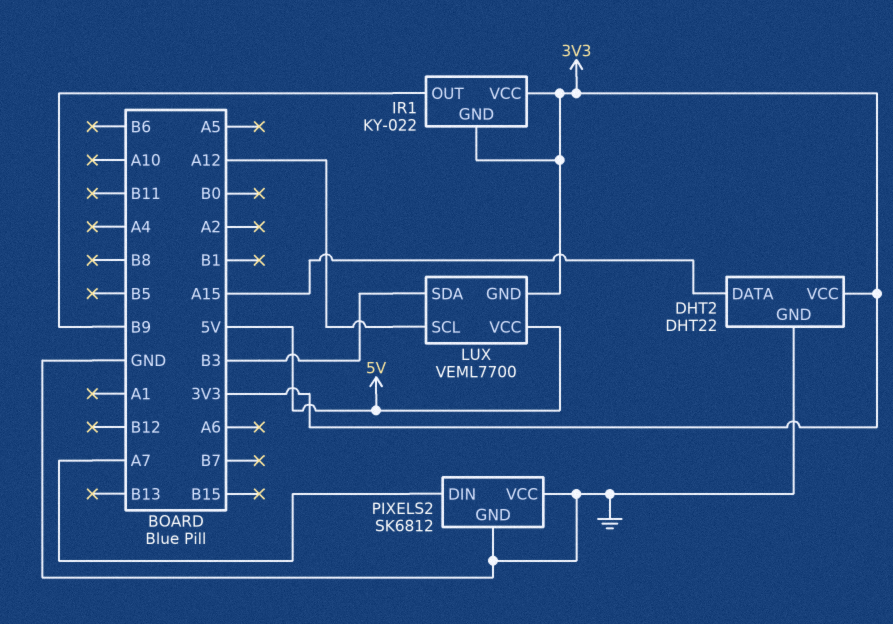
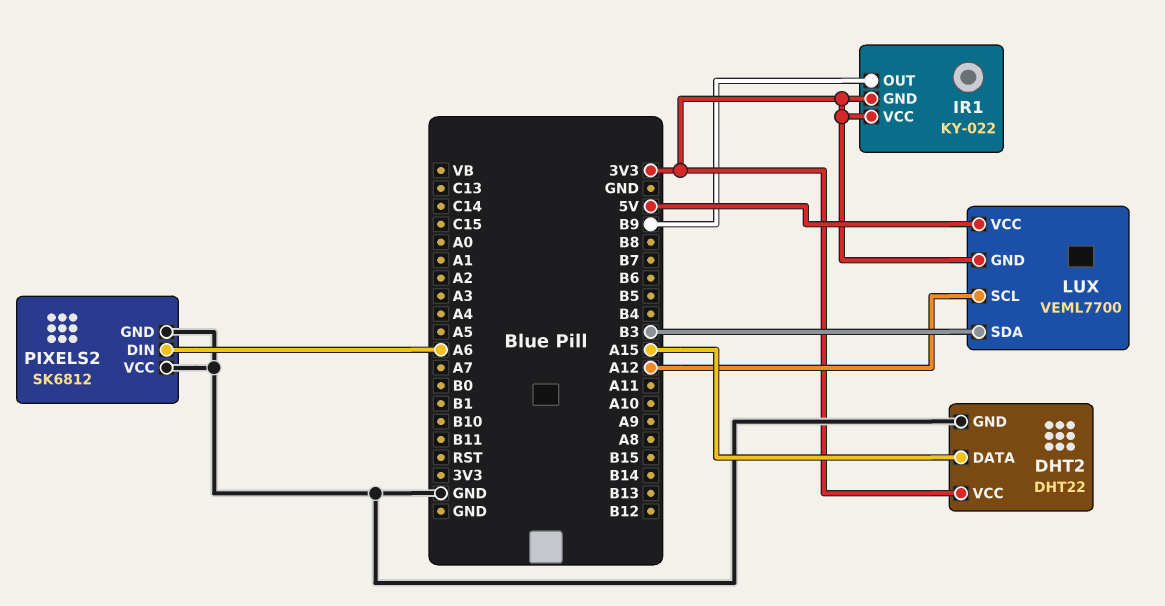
PIXELS2 pin DIN: A7 -> A6

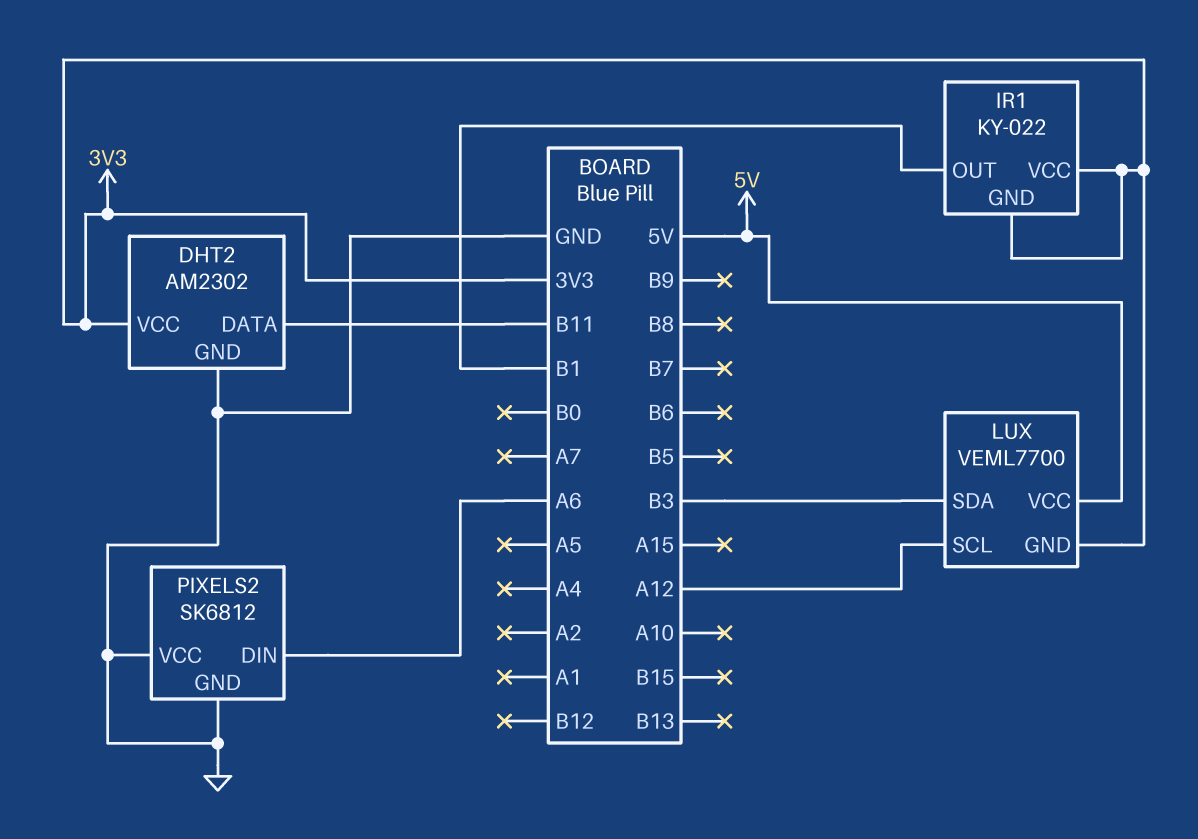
DHT2: DHT22 -> AM2302
DHT2 pin DATA: A15 -> B11
IR1 pin OUT: B9 -> B1

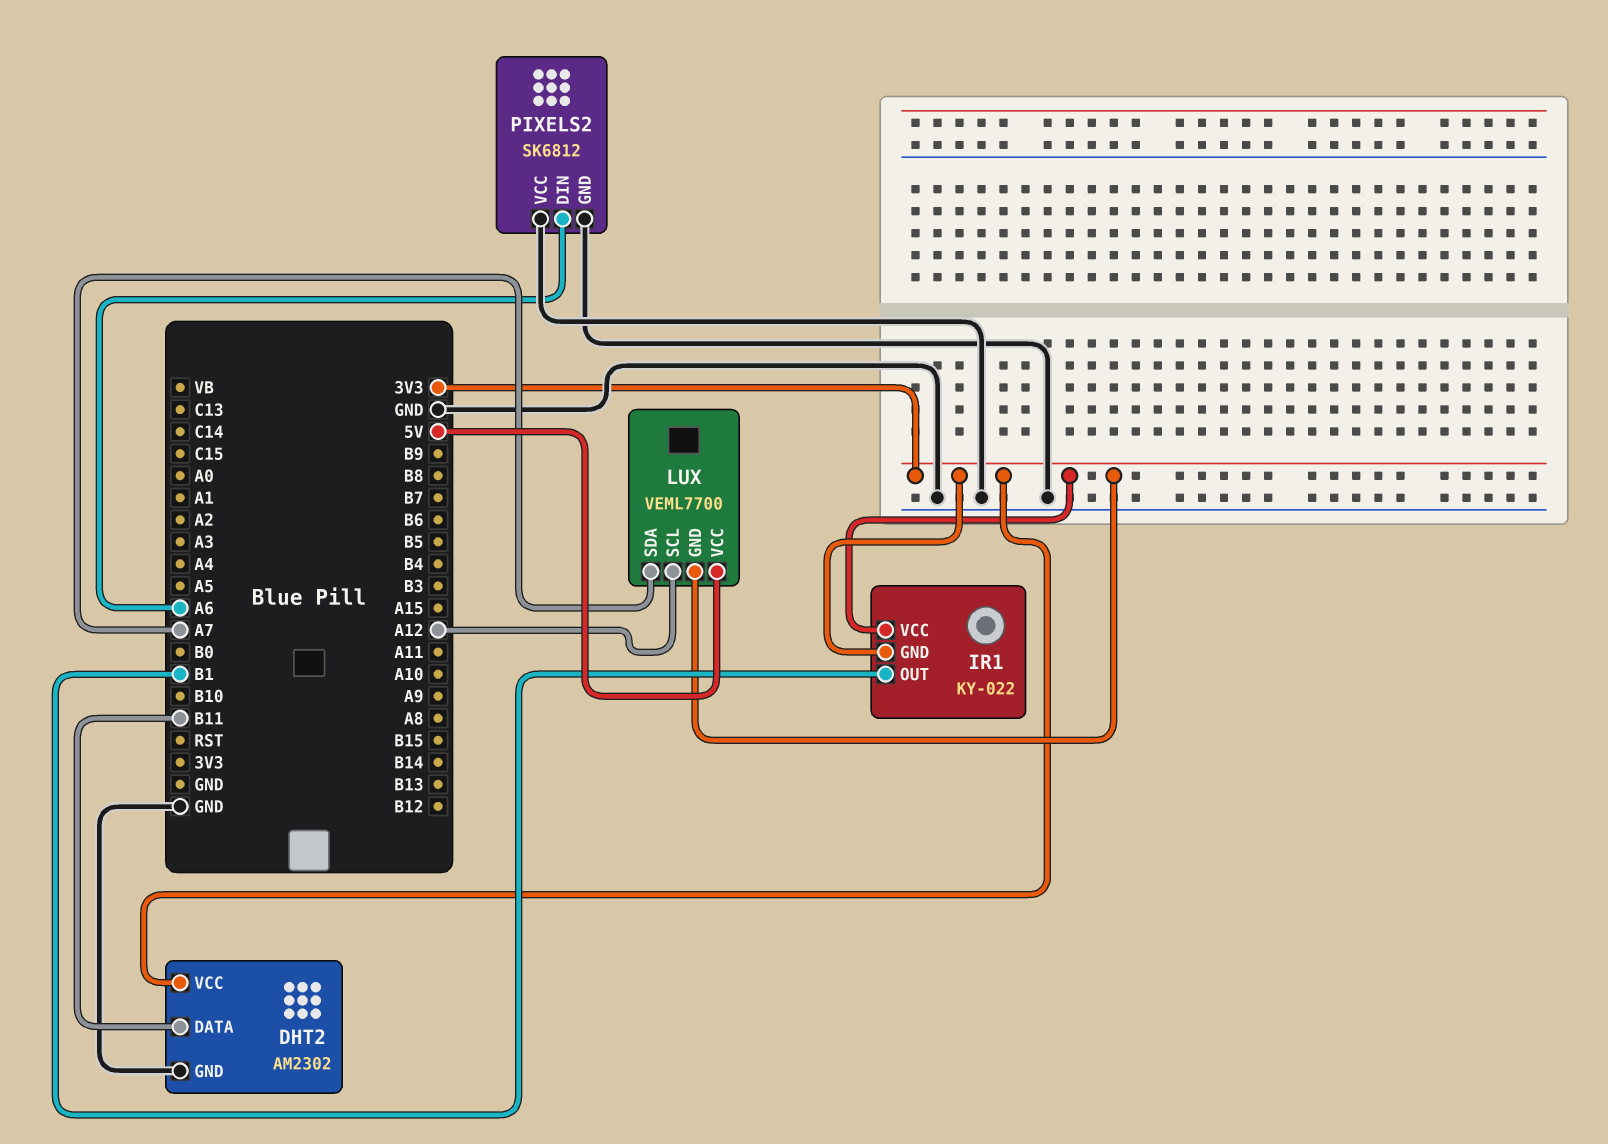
LUX pin SDA: B3 -> A7

